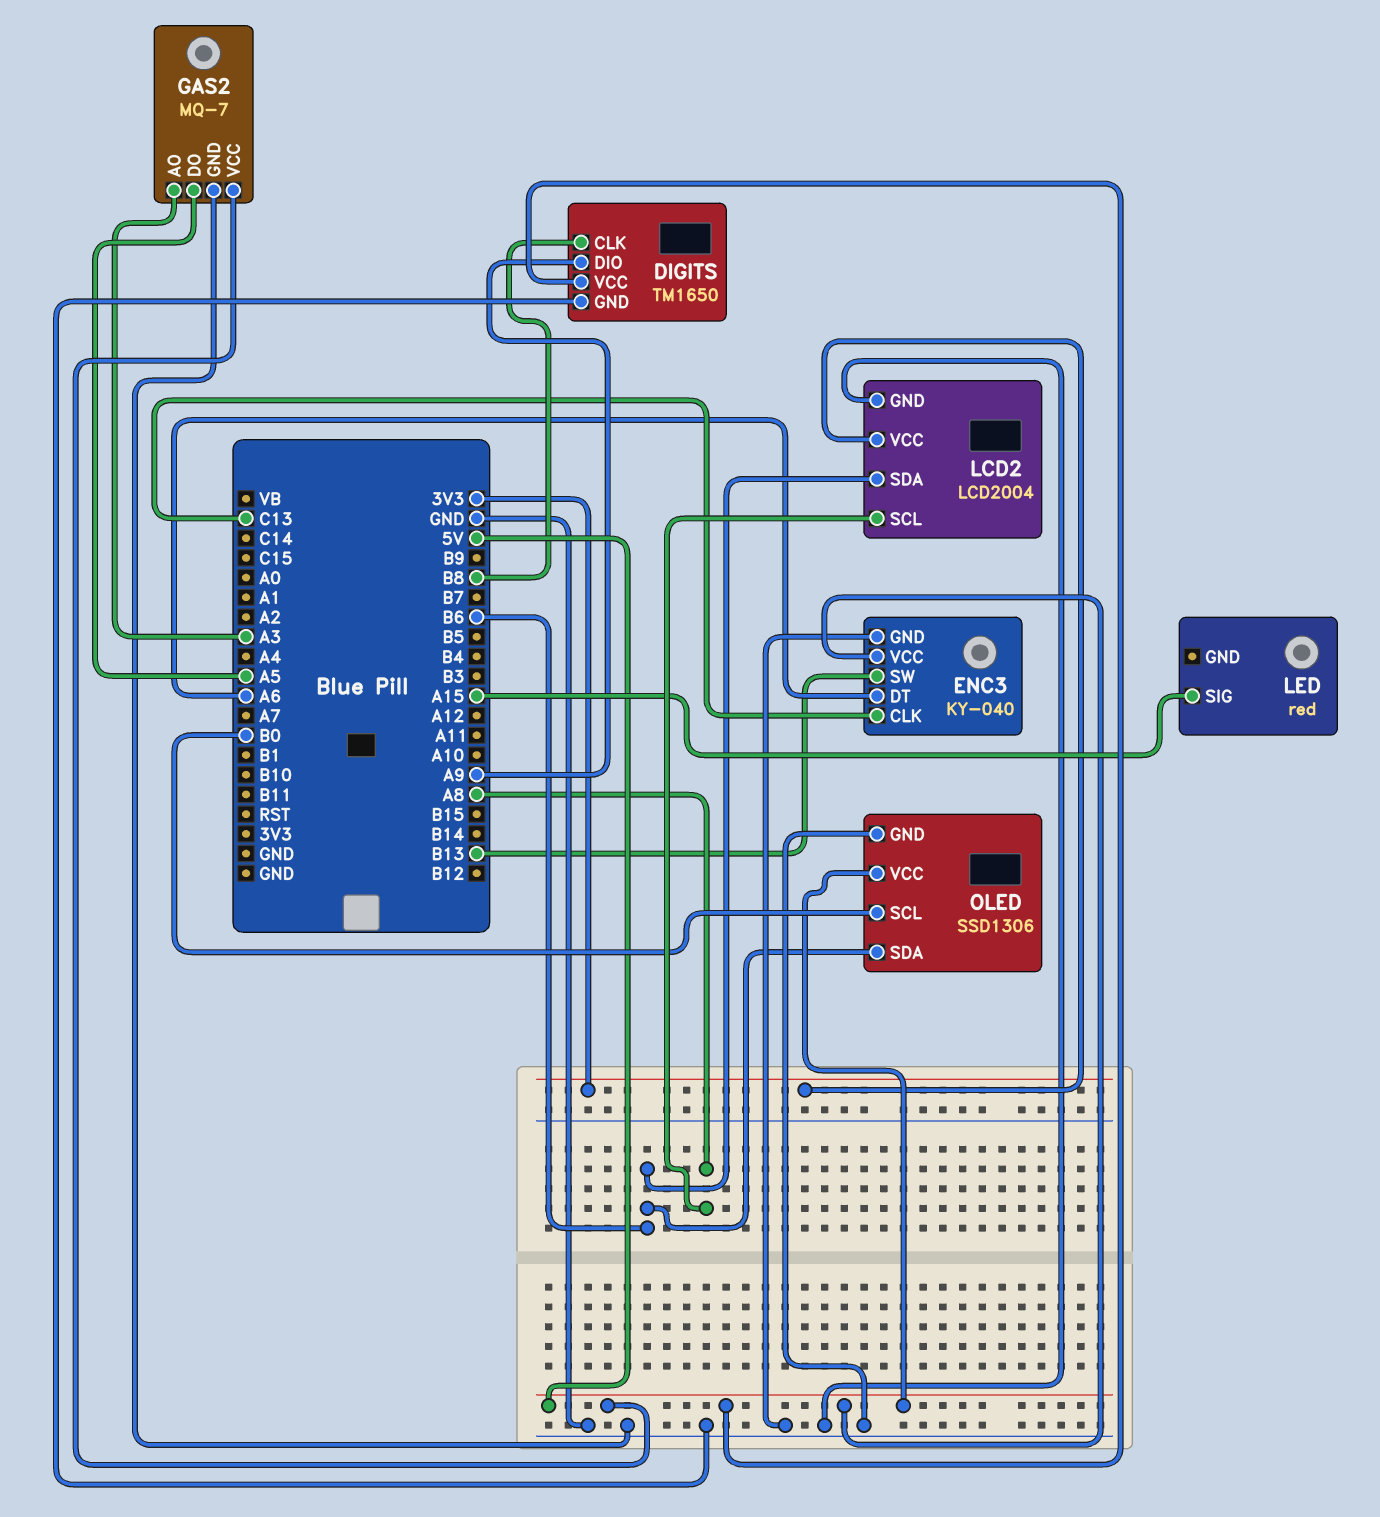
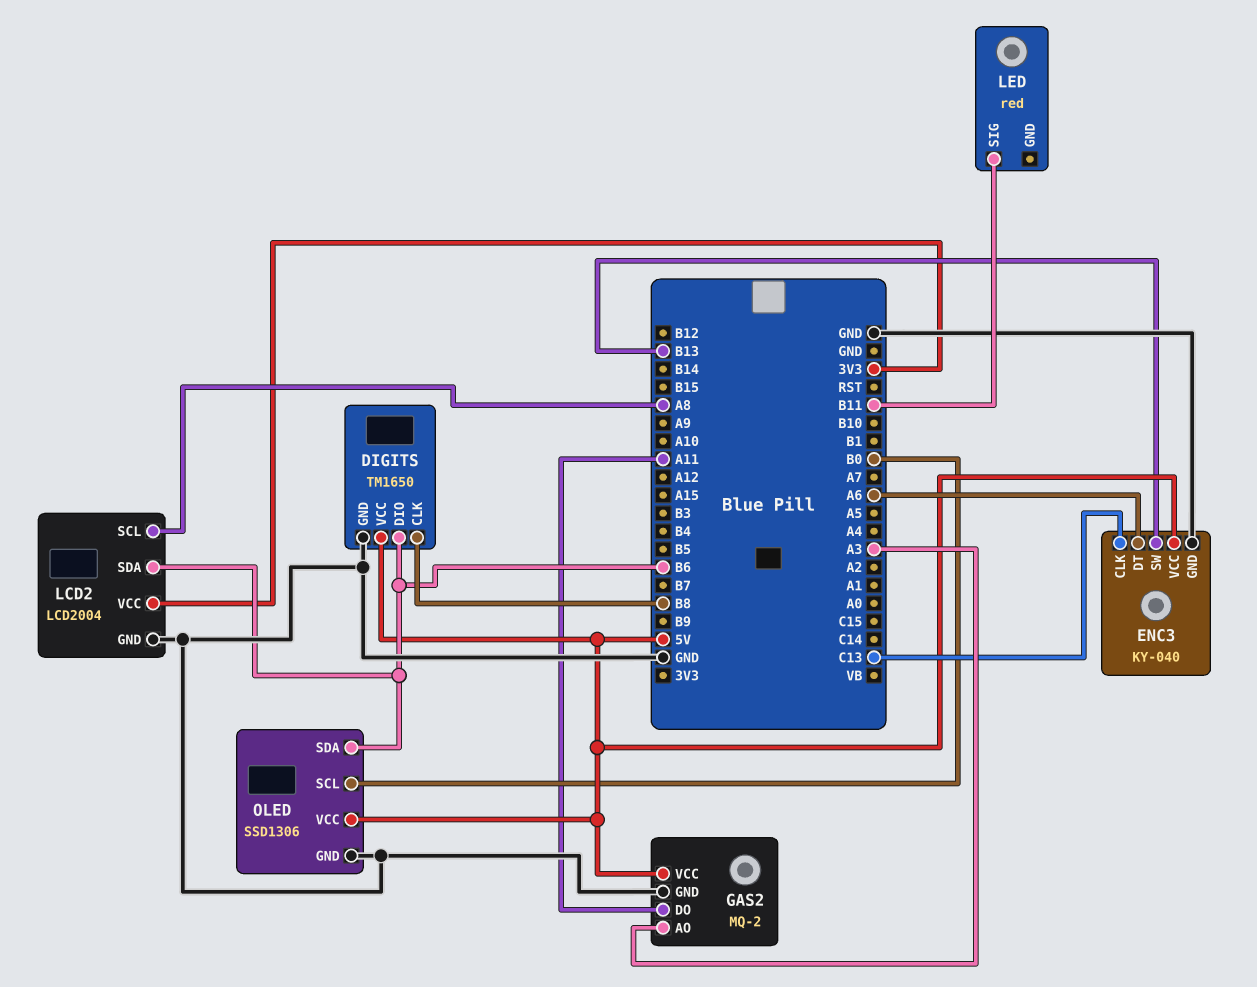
DIGITS pin DIO: A9 -> B6
GAS2: MQ-7 -> MQ-2
GAS2 pin DO: A5 -> A11
LED pin SIG: A15 -> B11

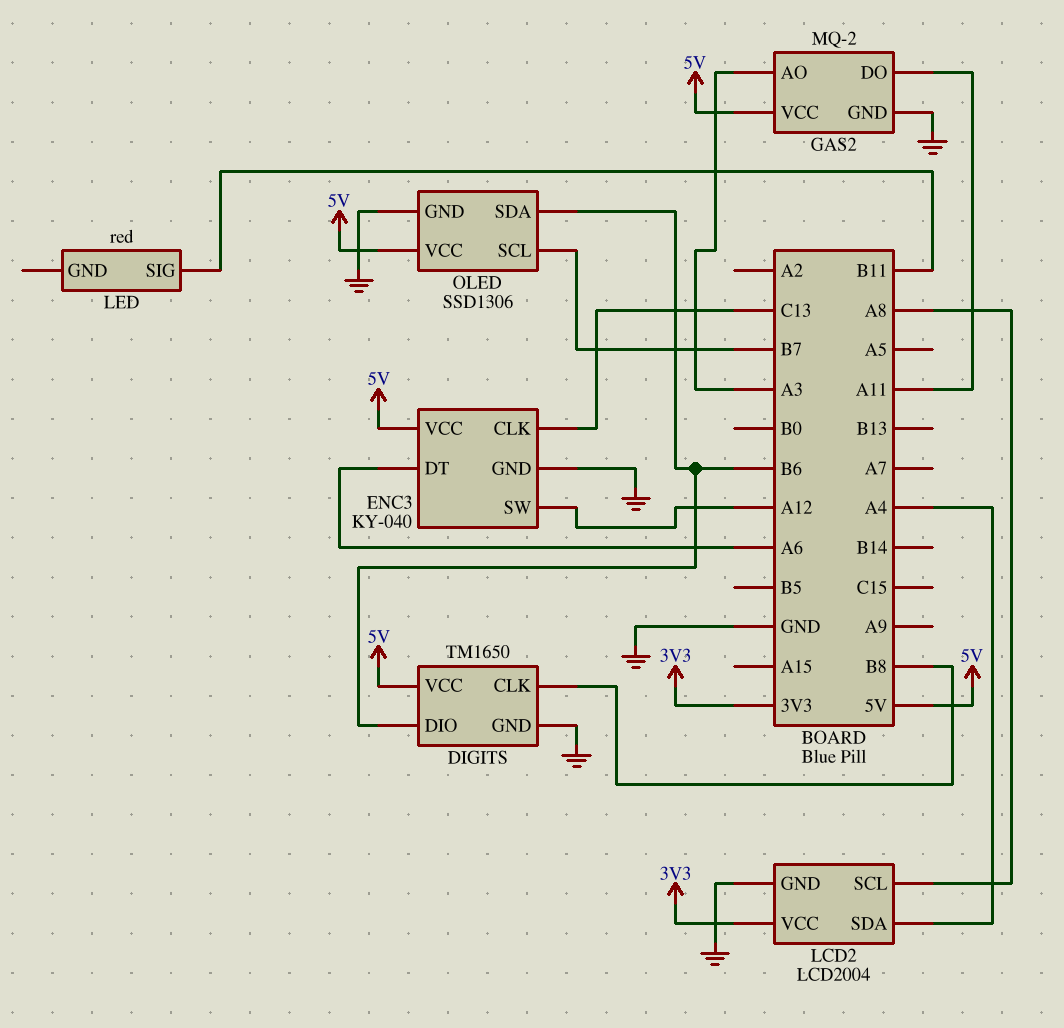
ENC3 pin SW: B13 -> A12
LCD2 pin SDA: B6 -> A4
OLED pin SCL: B0 -> B7

